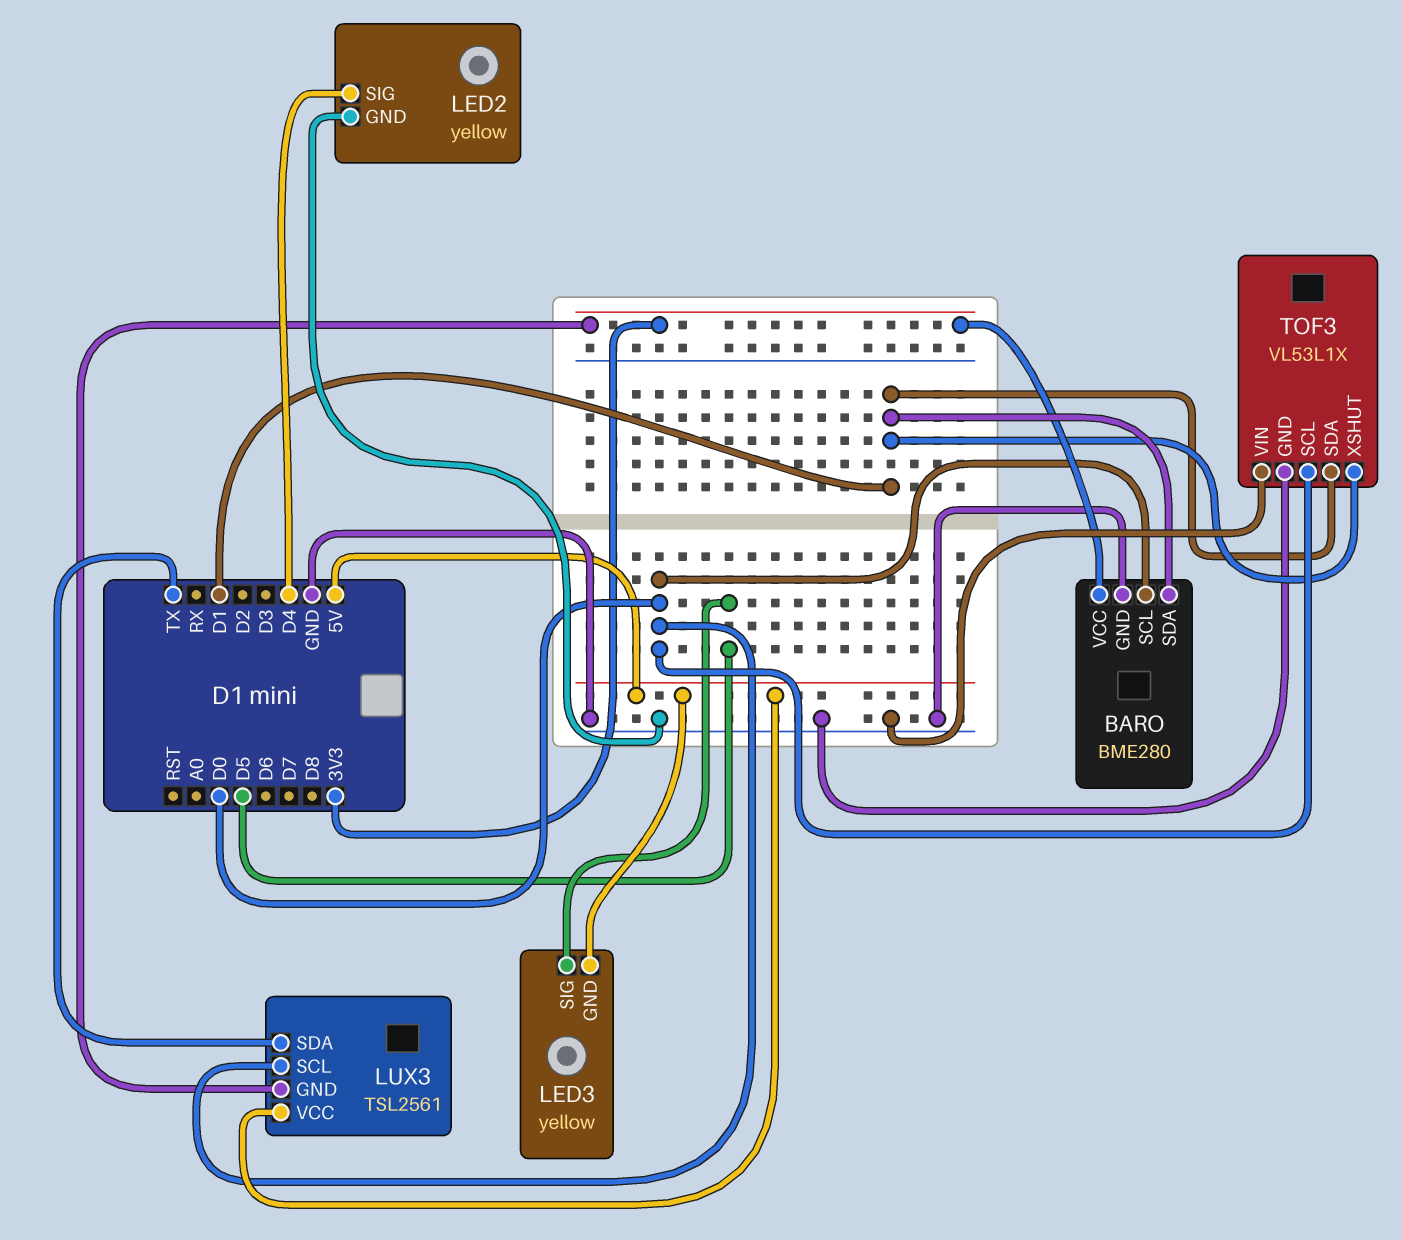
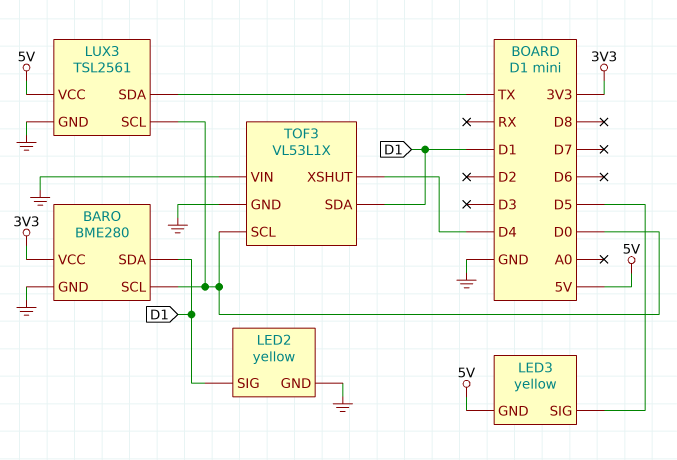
LED2 pin SIG: D4 -> D1
LUX3 pin GND: 3V3 -> GND
TOF3 pin XSHUT: D1 -> D4

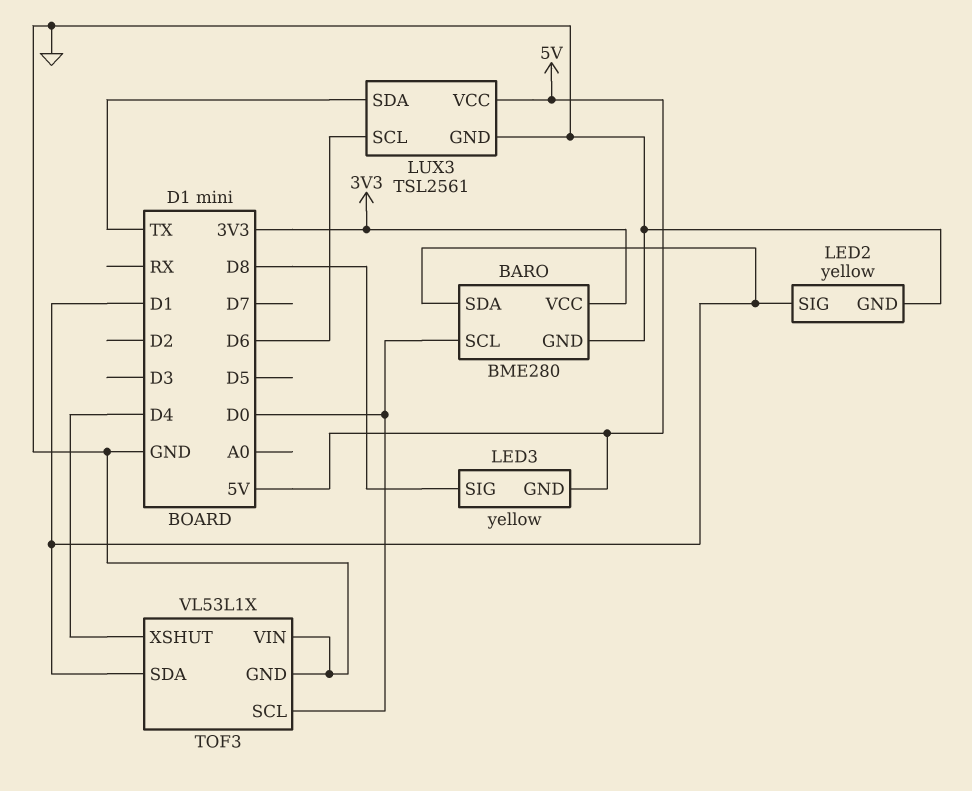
LED3 pin SIG: D5 -> D8
LUX3 pin SCL: D0 -> D6

